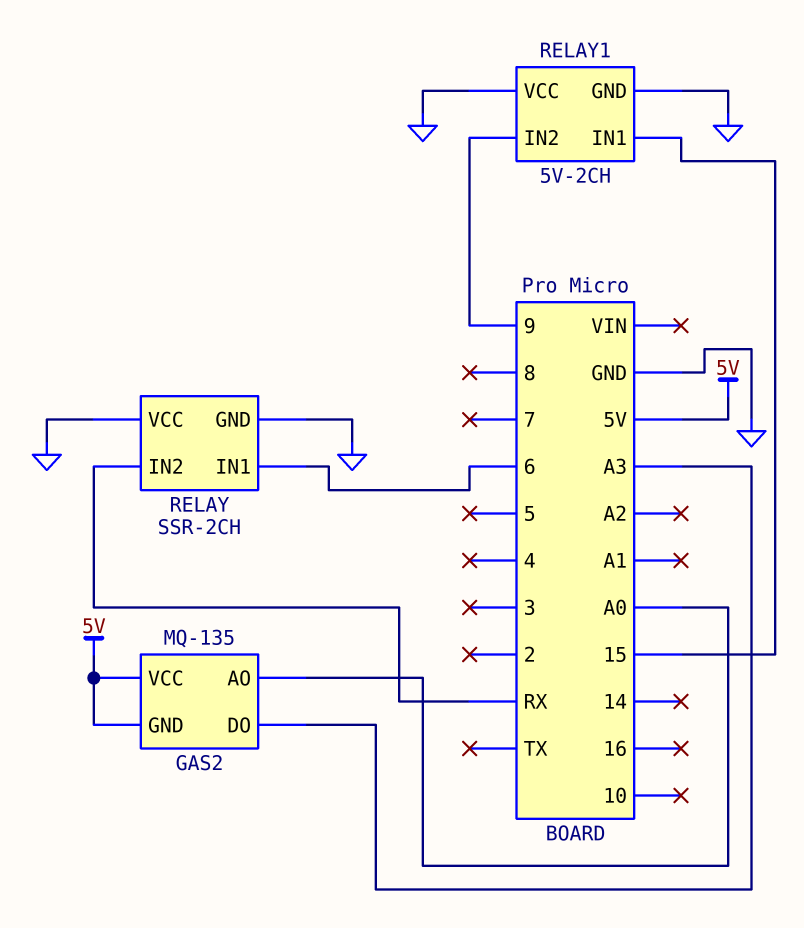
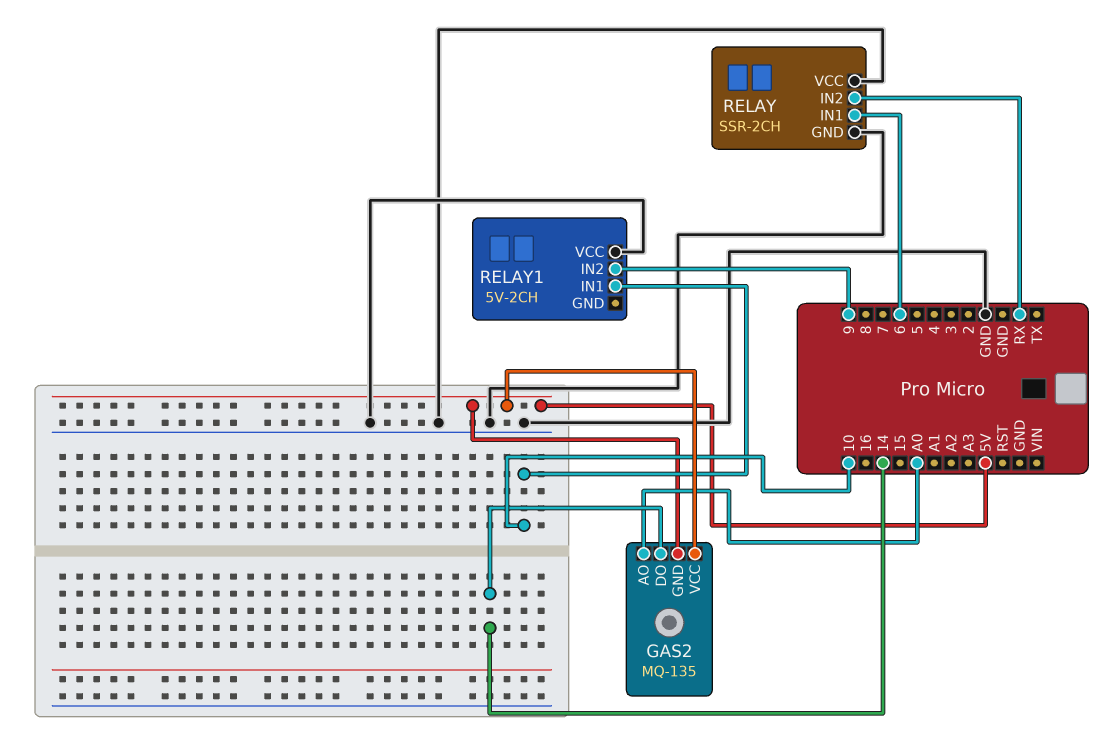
GAS2 pin DO: A3 -> 14
RELAY1 pin GND: GND -> none
RELAY1 pin IN1: 15 -> 10

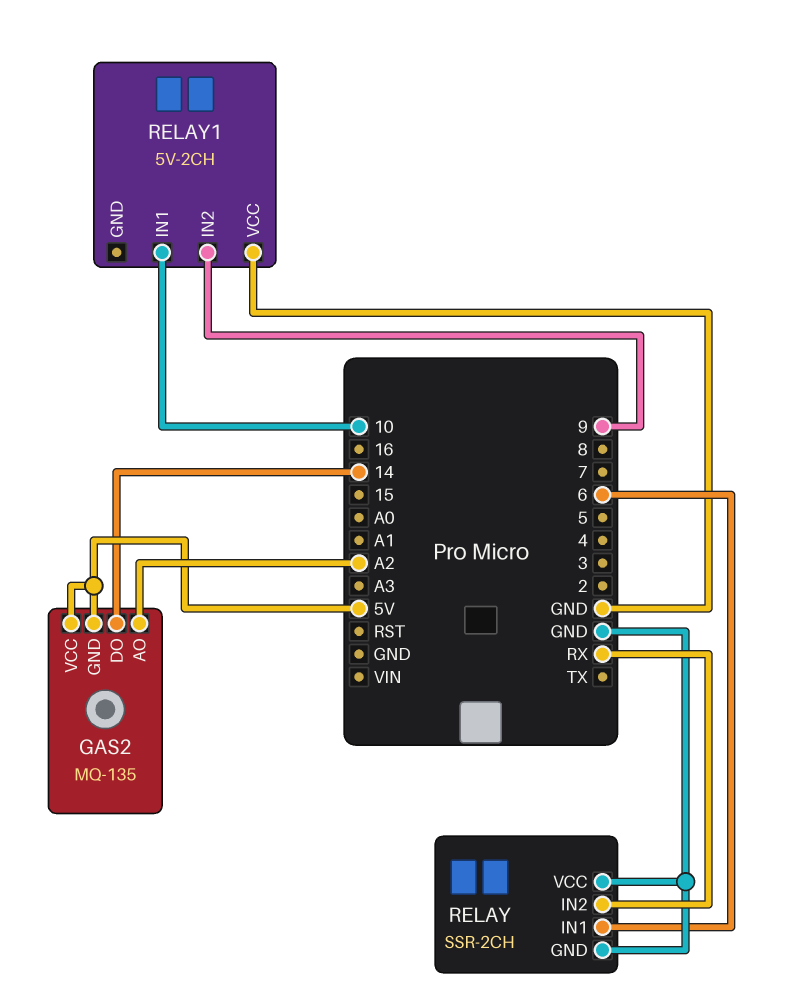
GAS2 pin AO: A0 -> A2

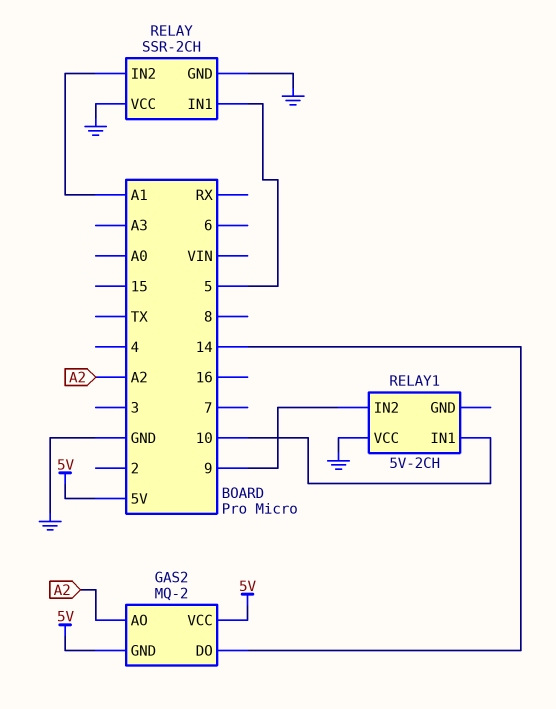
GAS2: MQ-135 -> MQ-2
RELAY pin IN1: 6 -> 5
RELAY pin IN2: RX -> A1

